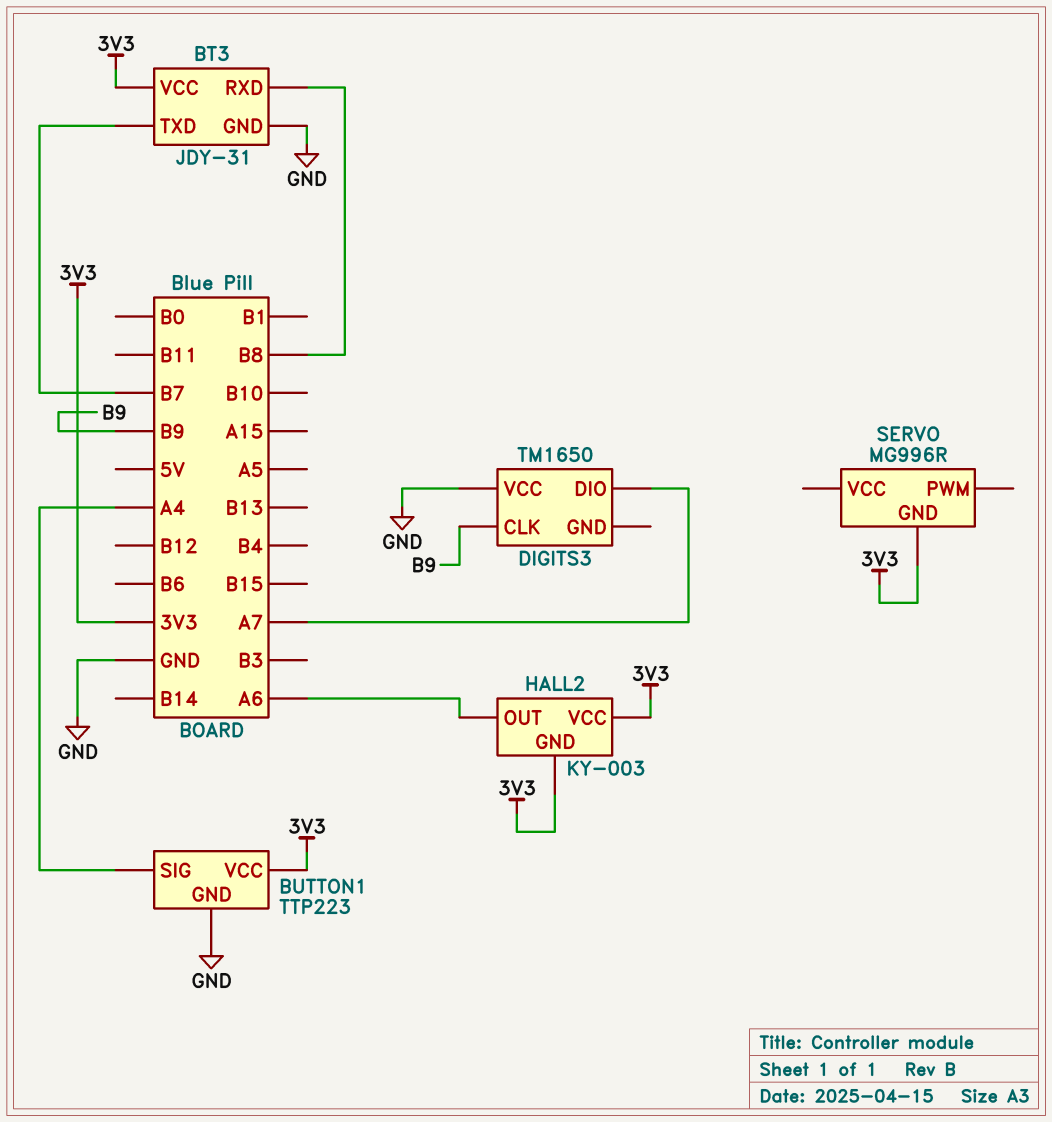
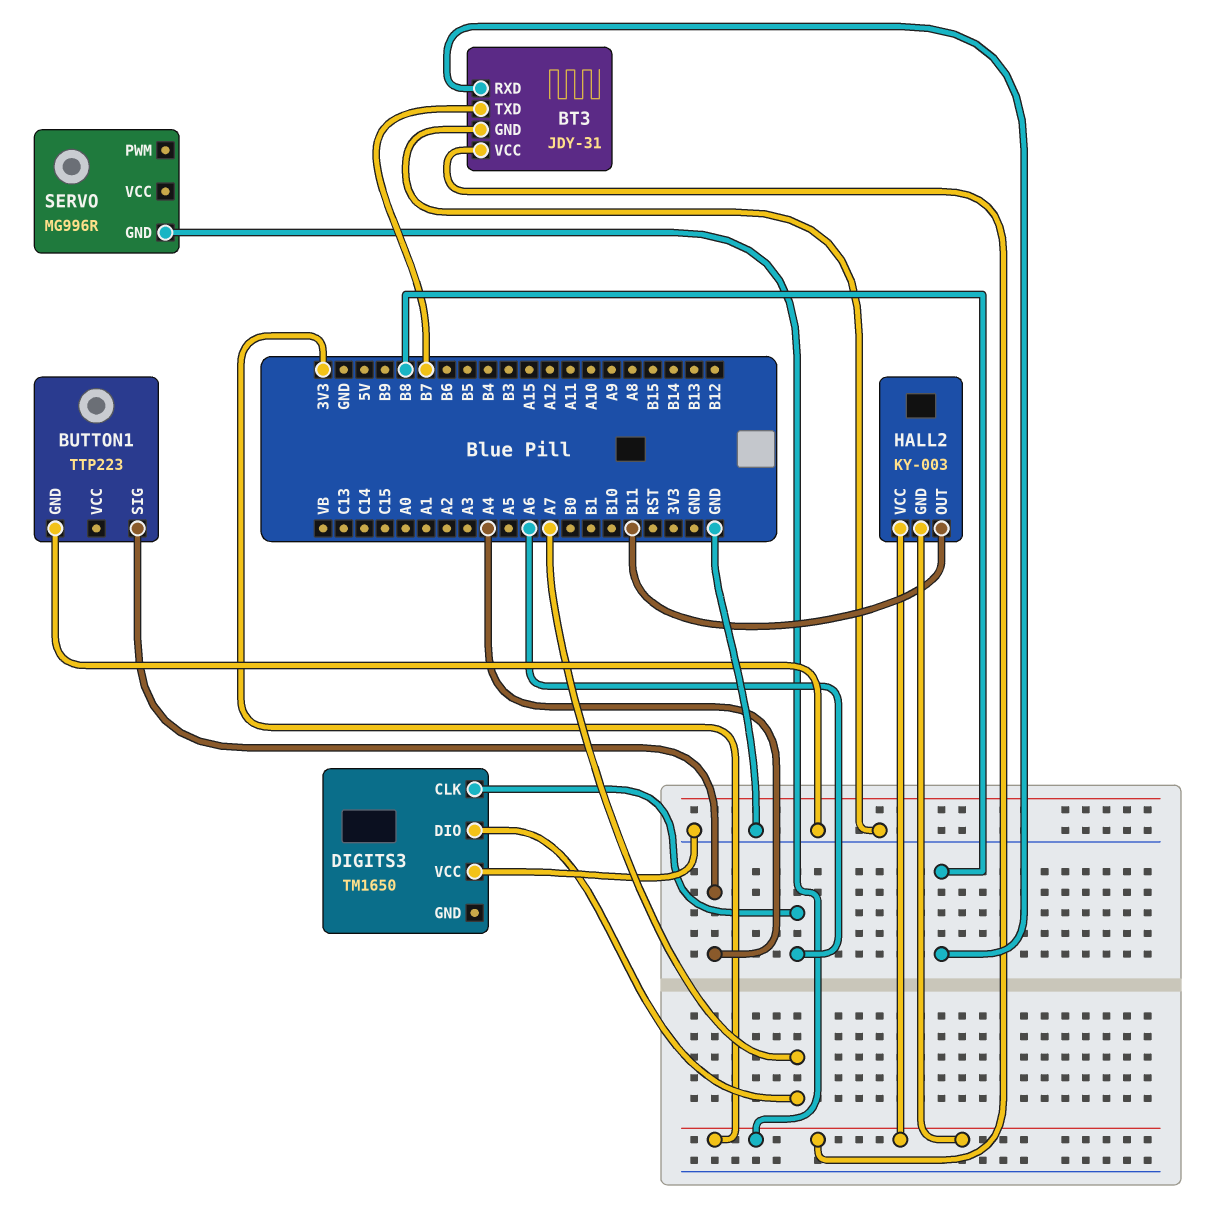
BUTTON1 pin VCC: 3V3 -> none
DIGITS3 pin CLK: B9 -> A6
HALL2 pin OUT: A6 -> B11

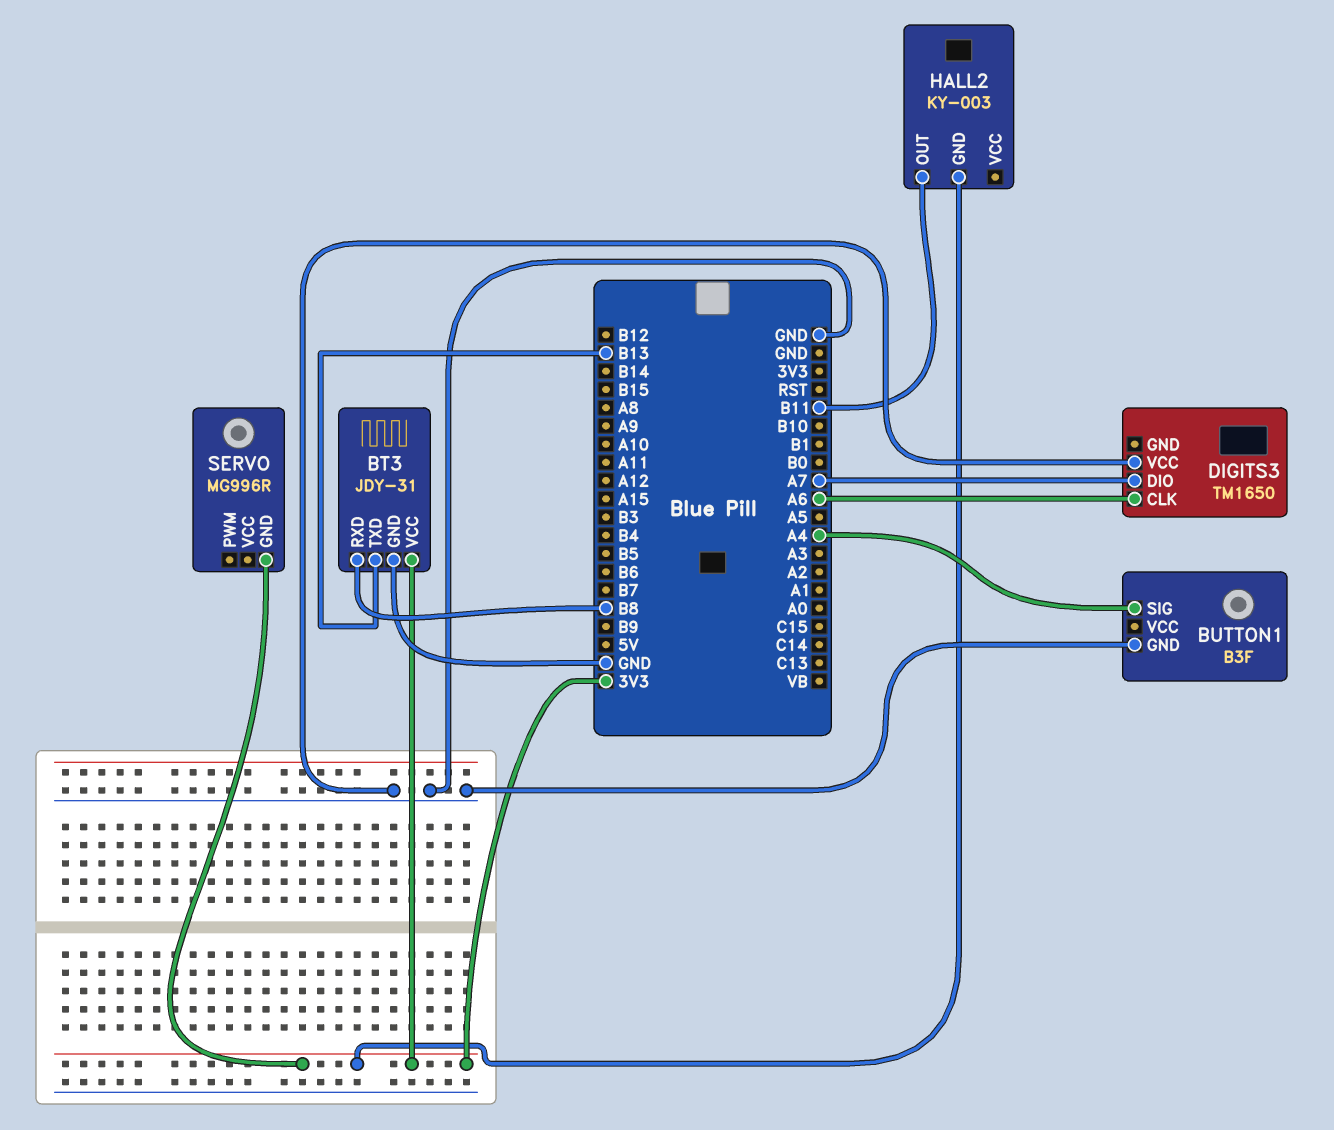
BT3 pin TXD: B7 -> B13
BUTTON1: TTP223 -> B3F
HALL2 pin VCC: 3V3 -> none

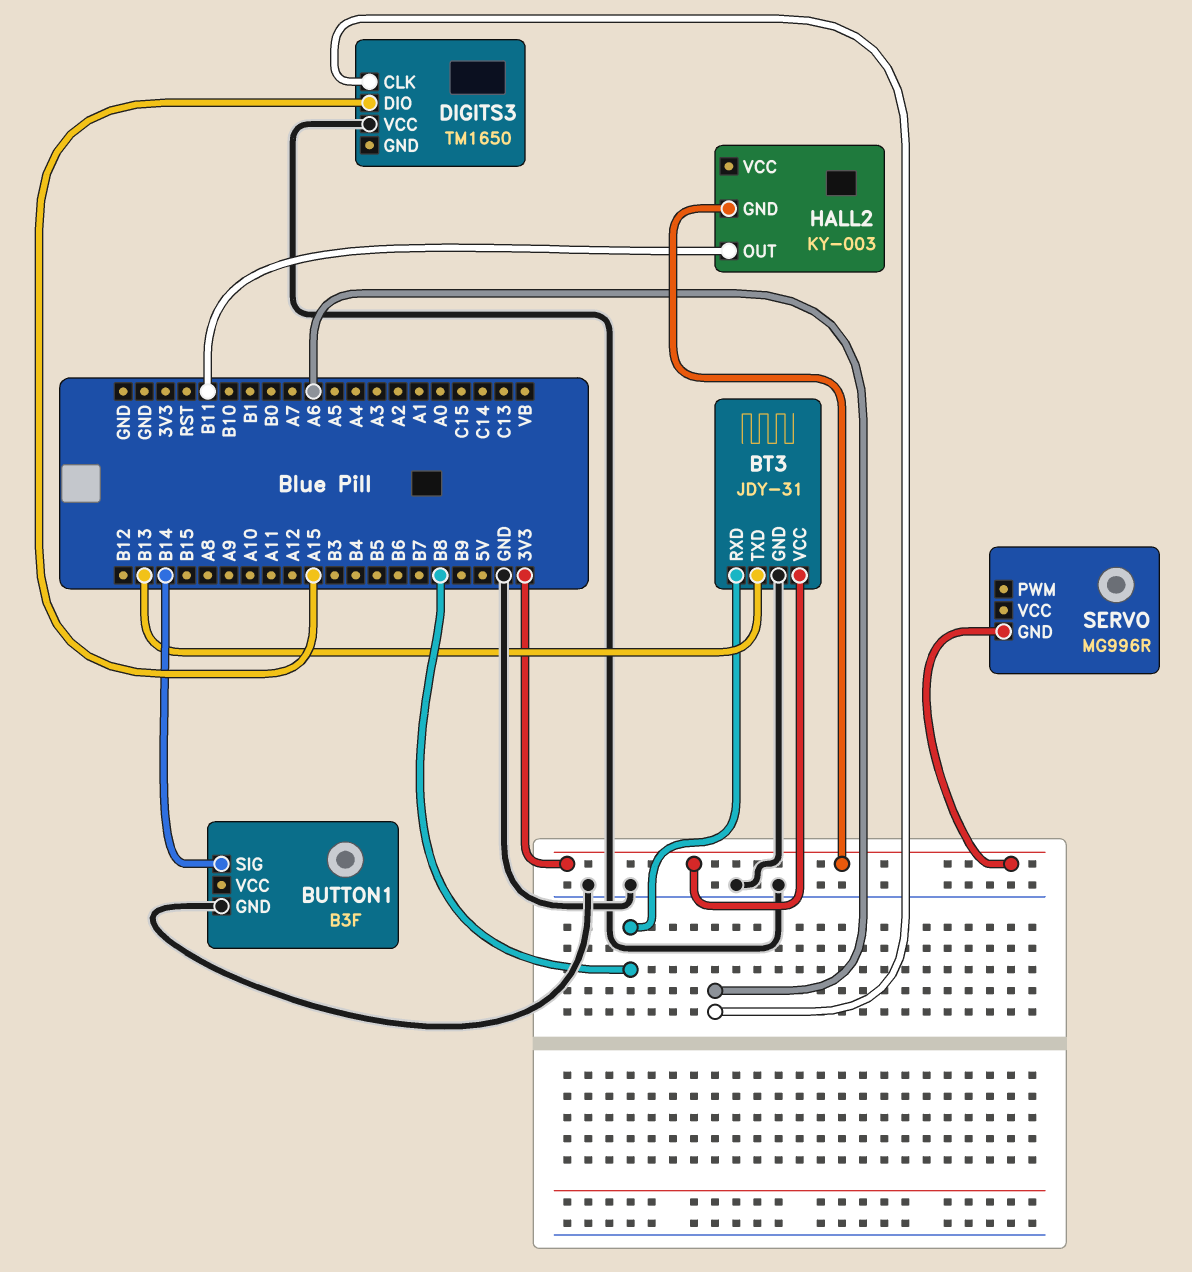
BUTTON1 pin SIG: A4 -> B14
DIGITS3 pin DIO: A7 -> A15

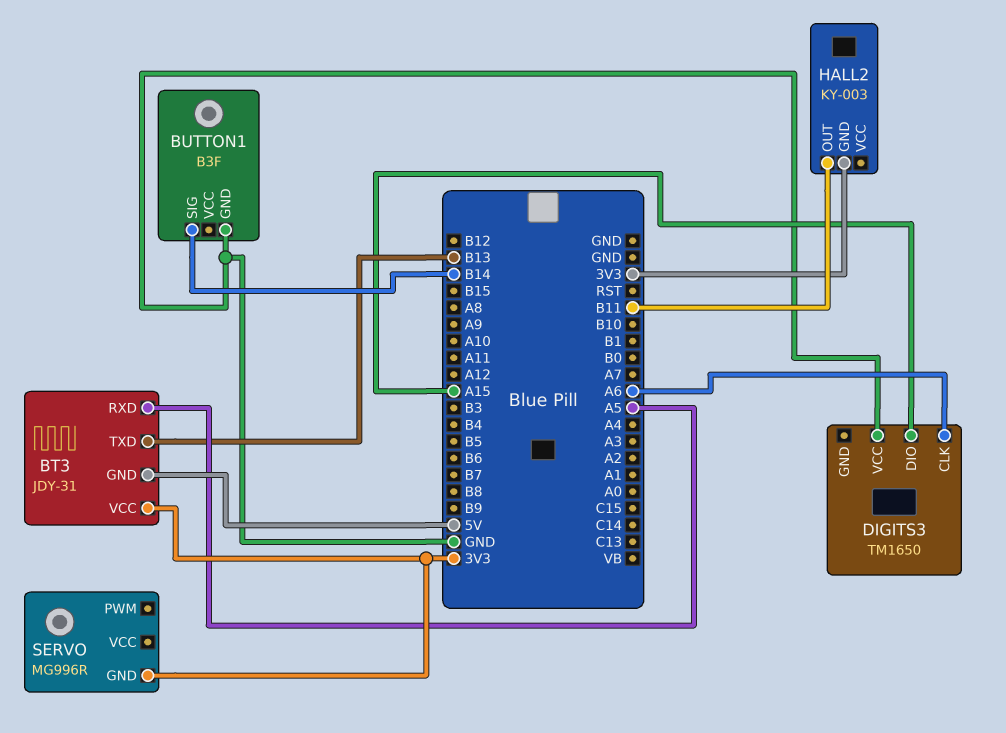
BT3 pin GND: GND -> 5V
BT3 pin RXD: B8 -> A5

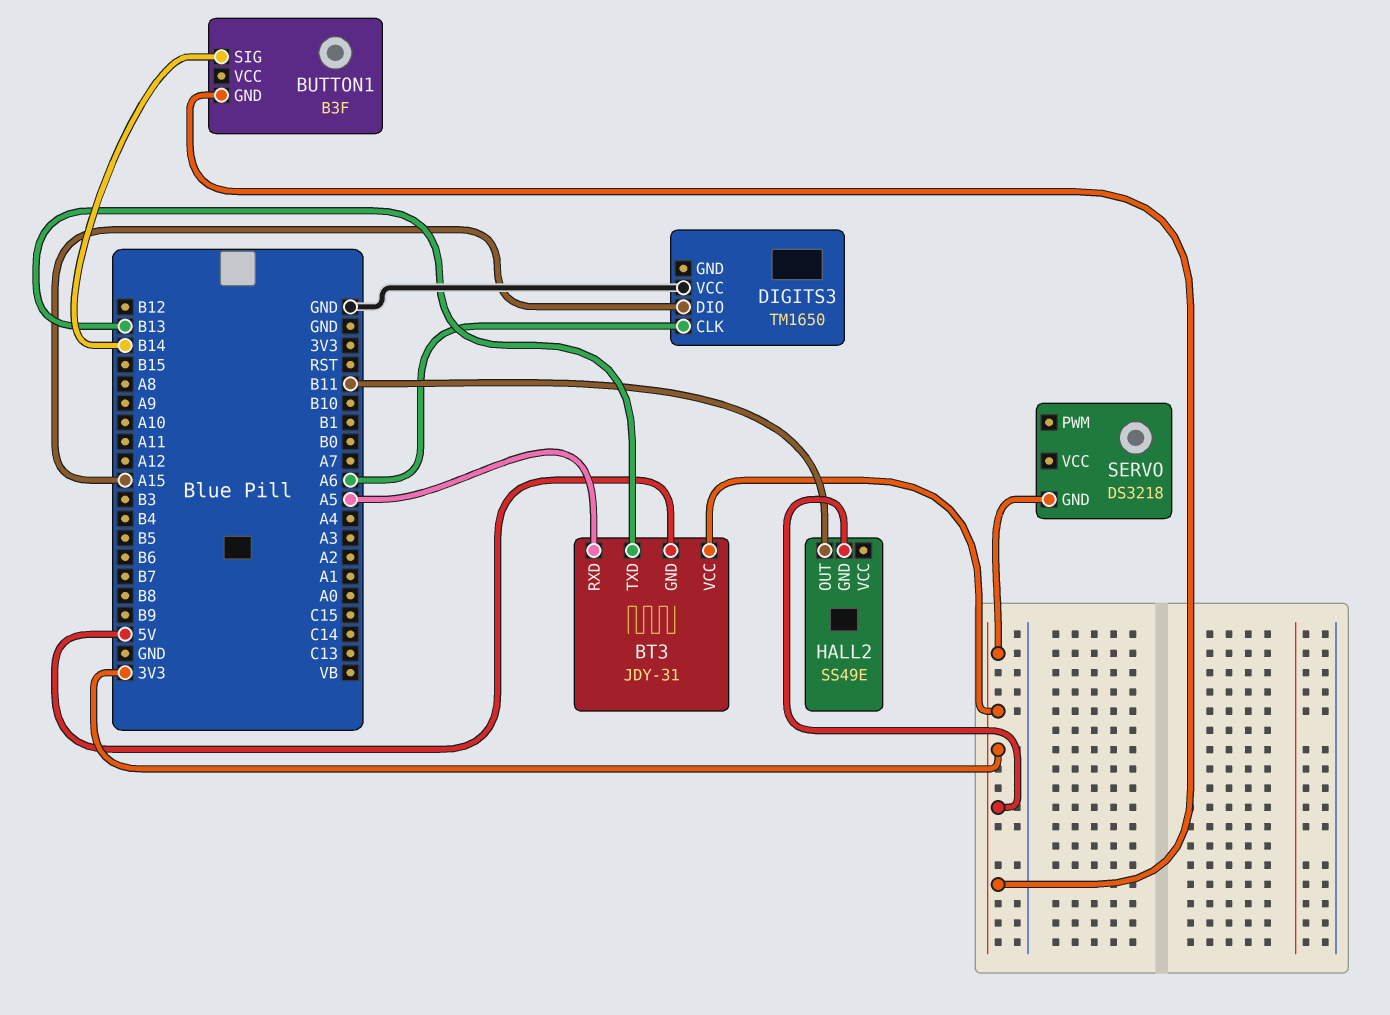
BUTTON1 pin GND: GND -> 3V3
HALL2: KY-003 -> SS49E
SERVO: MG996R -> DS3218

